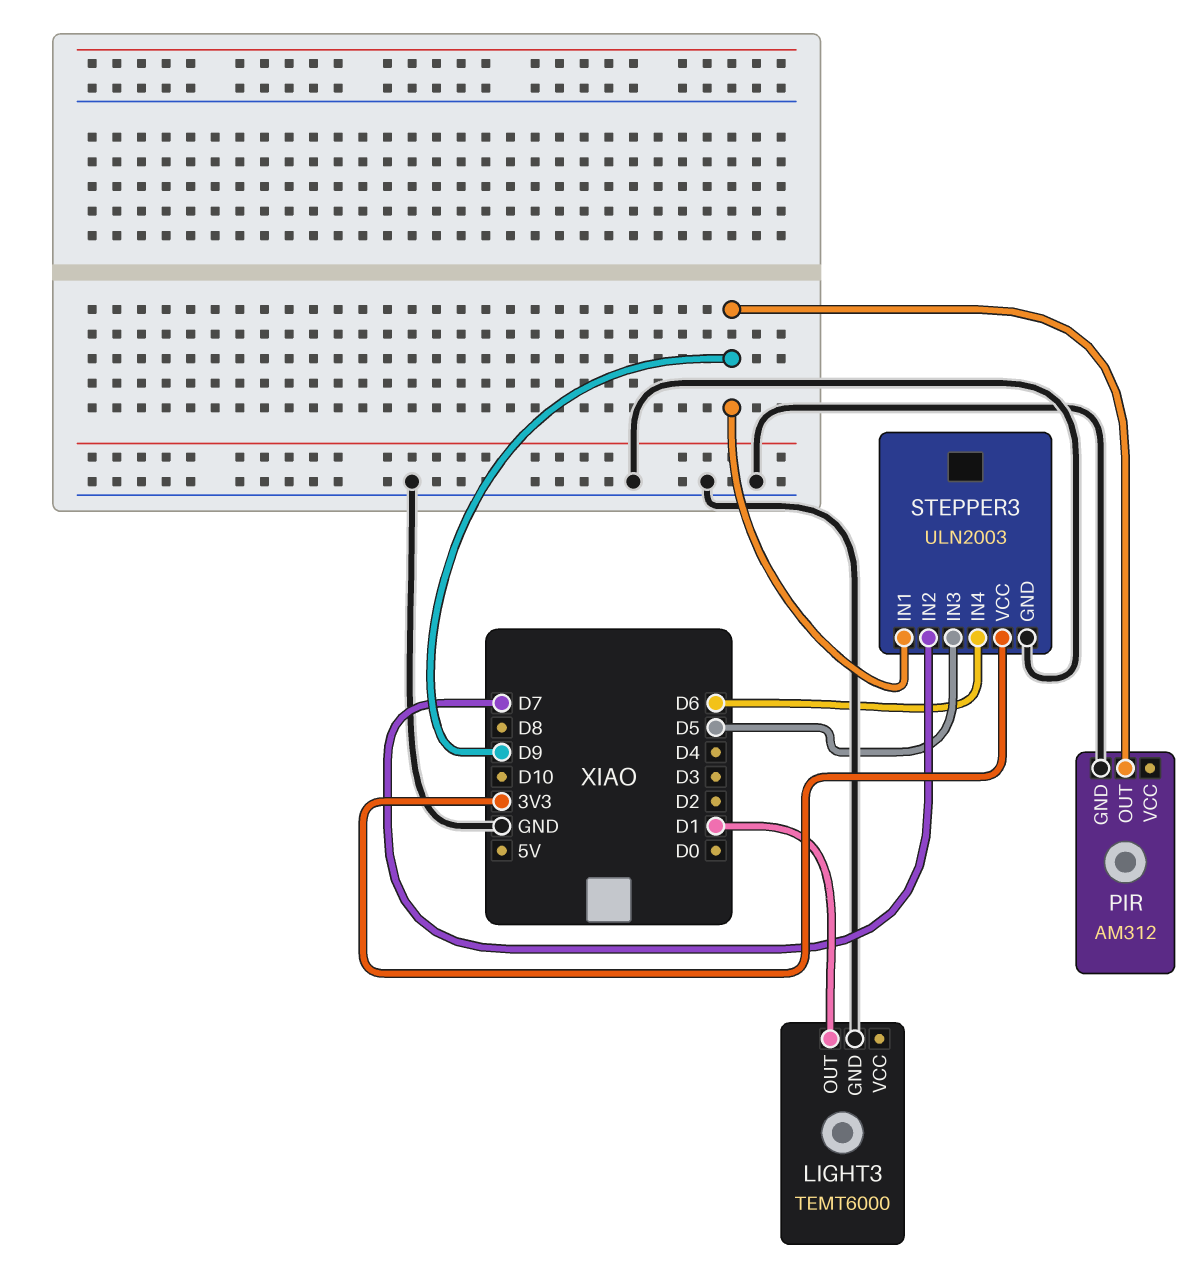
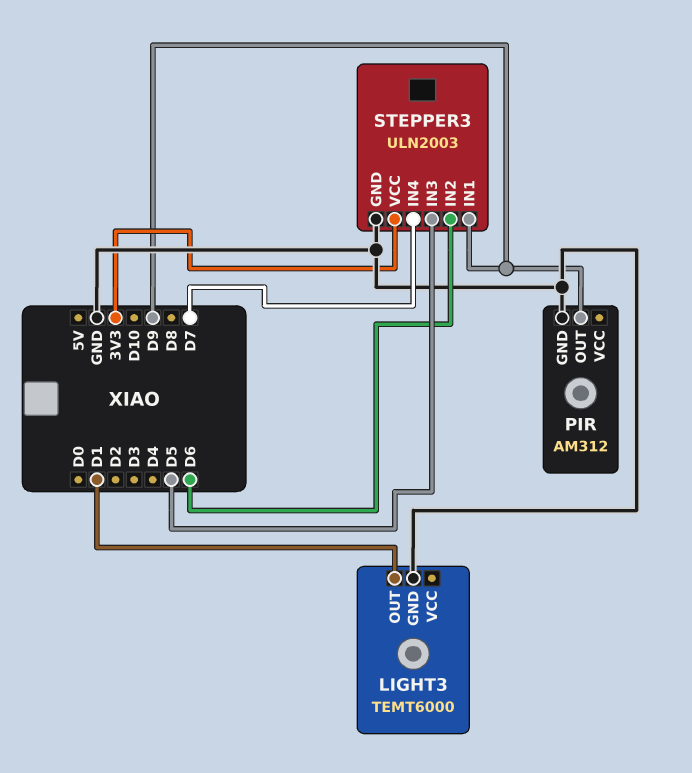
STEPPER3 pin IN2: D7 -> D6
STEPPER3 pin IN4: D6 -> D7

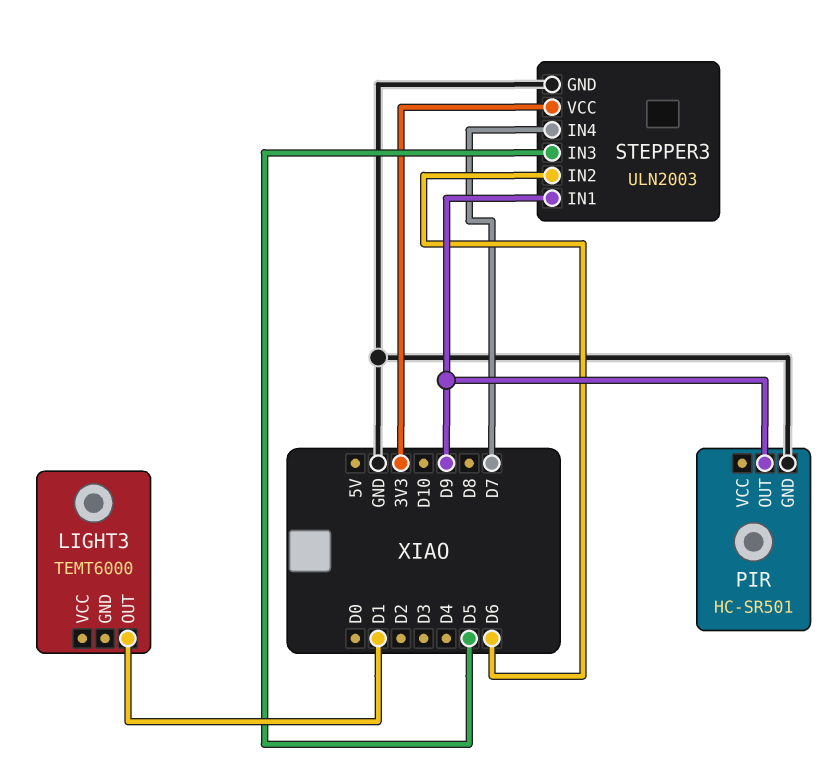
LIGHT3 pin GND: GND -> none
PIR: AM312 -> HC-SR501

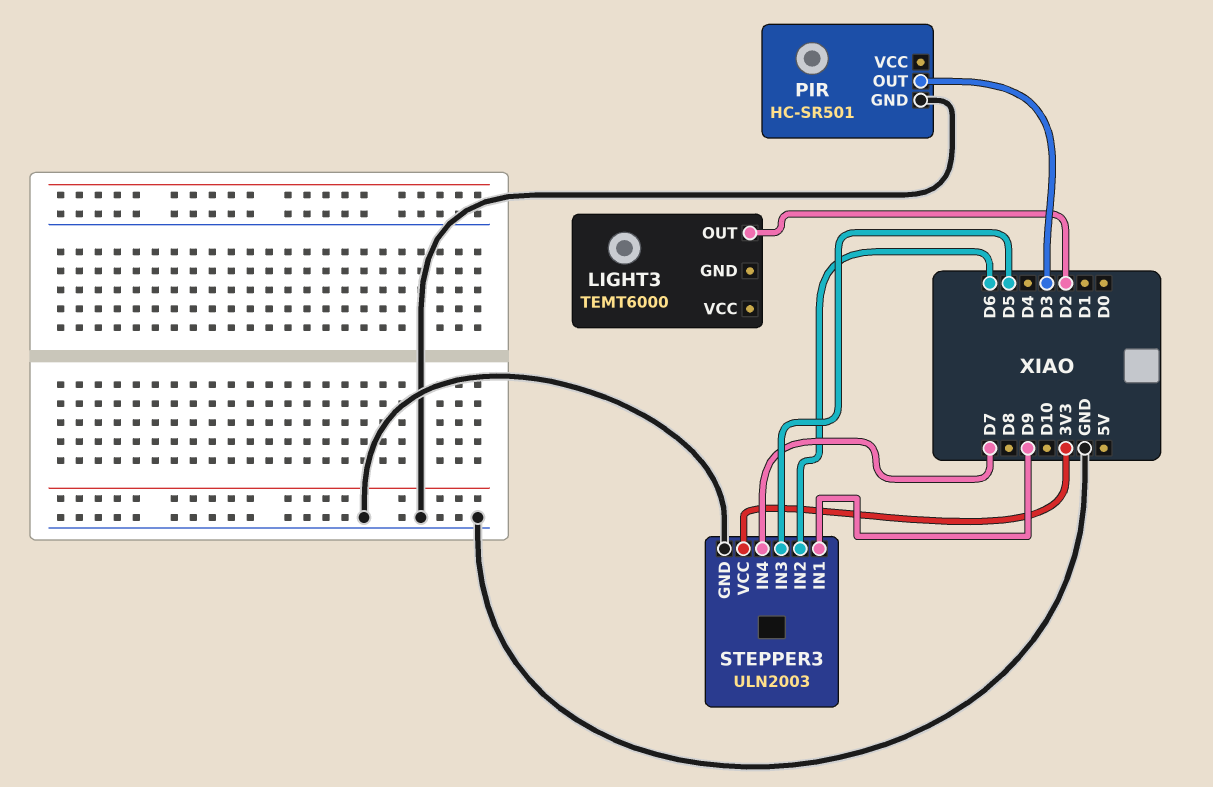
LIGHT3 pin OUT: D1 -> D2
PIR pin OUT: D9 -> D3

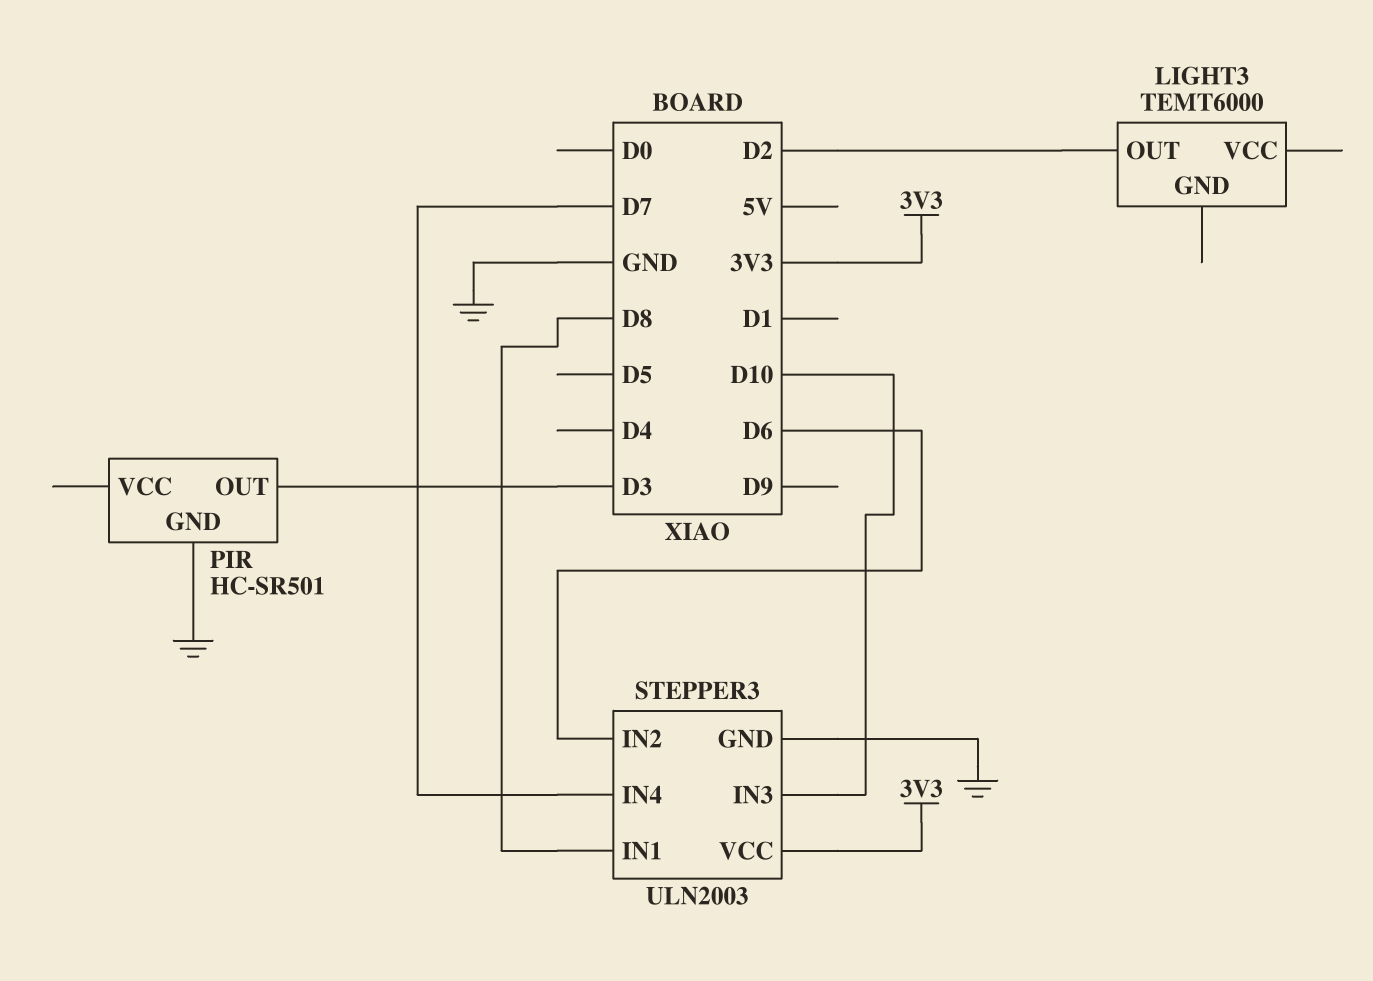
STEPPER3 pin IN1: D9 -> D8
STEPPER3 pin IN3: D5 -> D10

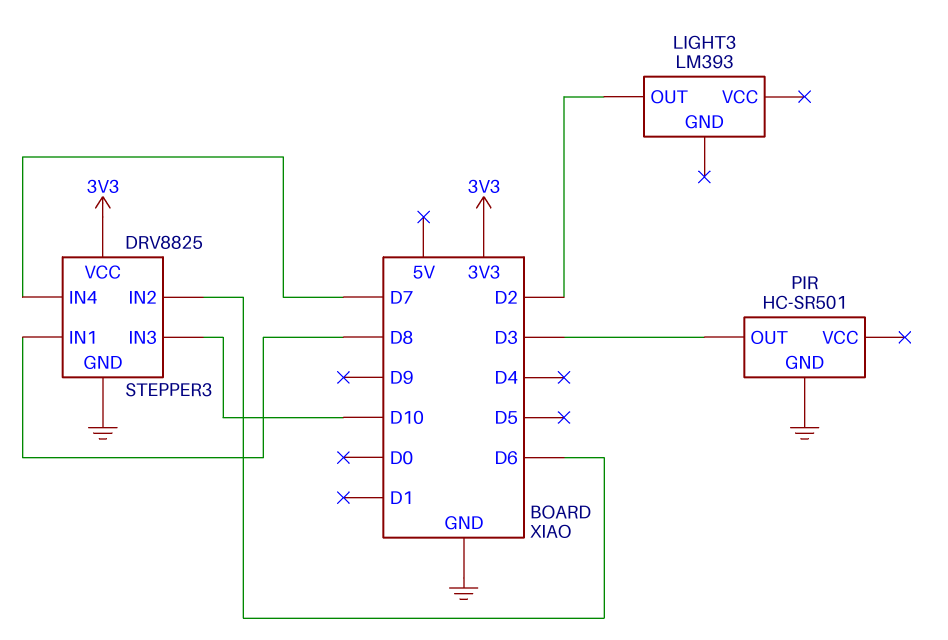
LIGHT3: TEMT6000 -> LM393
STEPPER3: ULN2003 -> DRV8825

